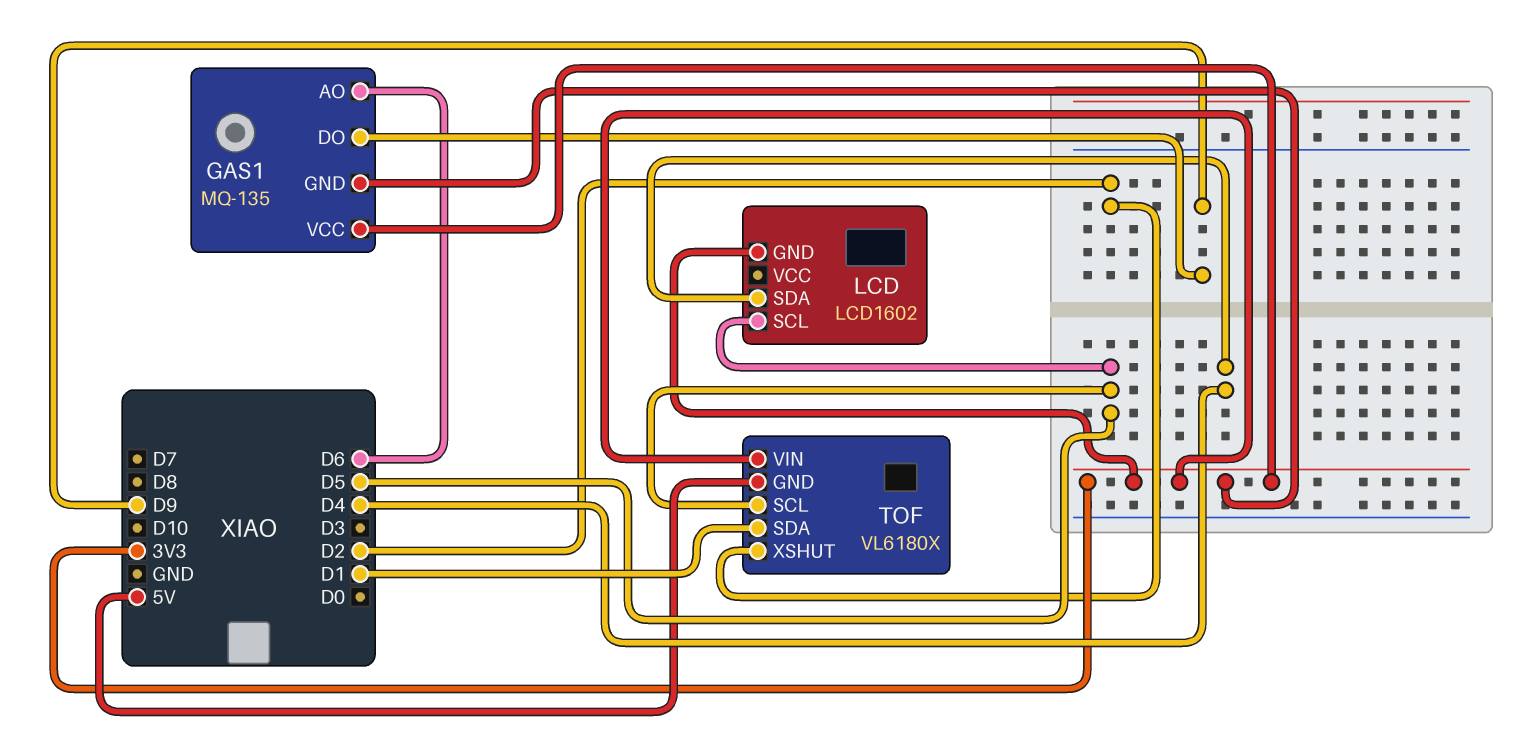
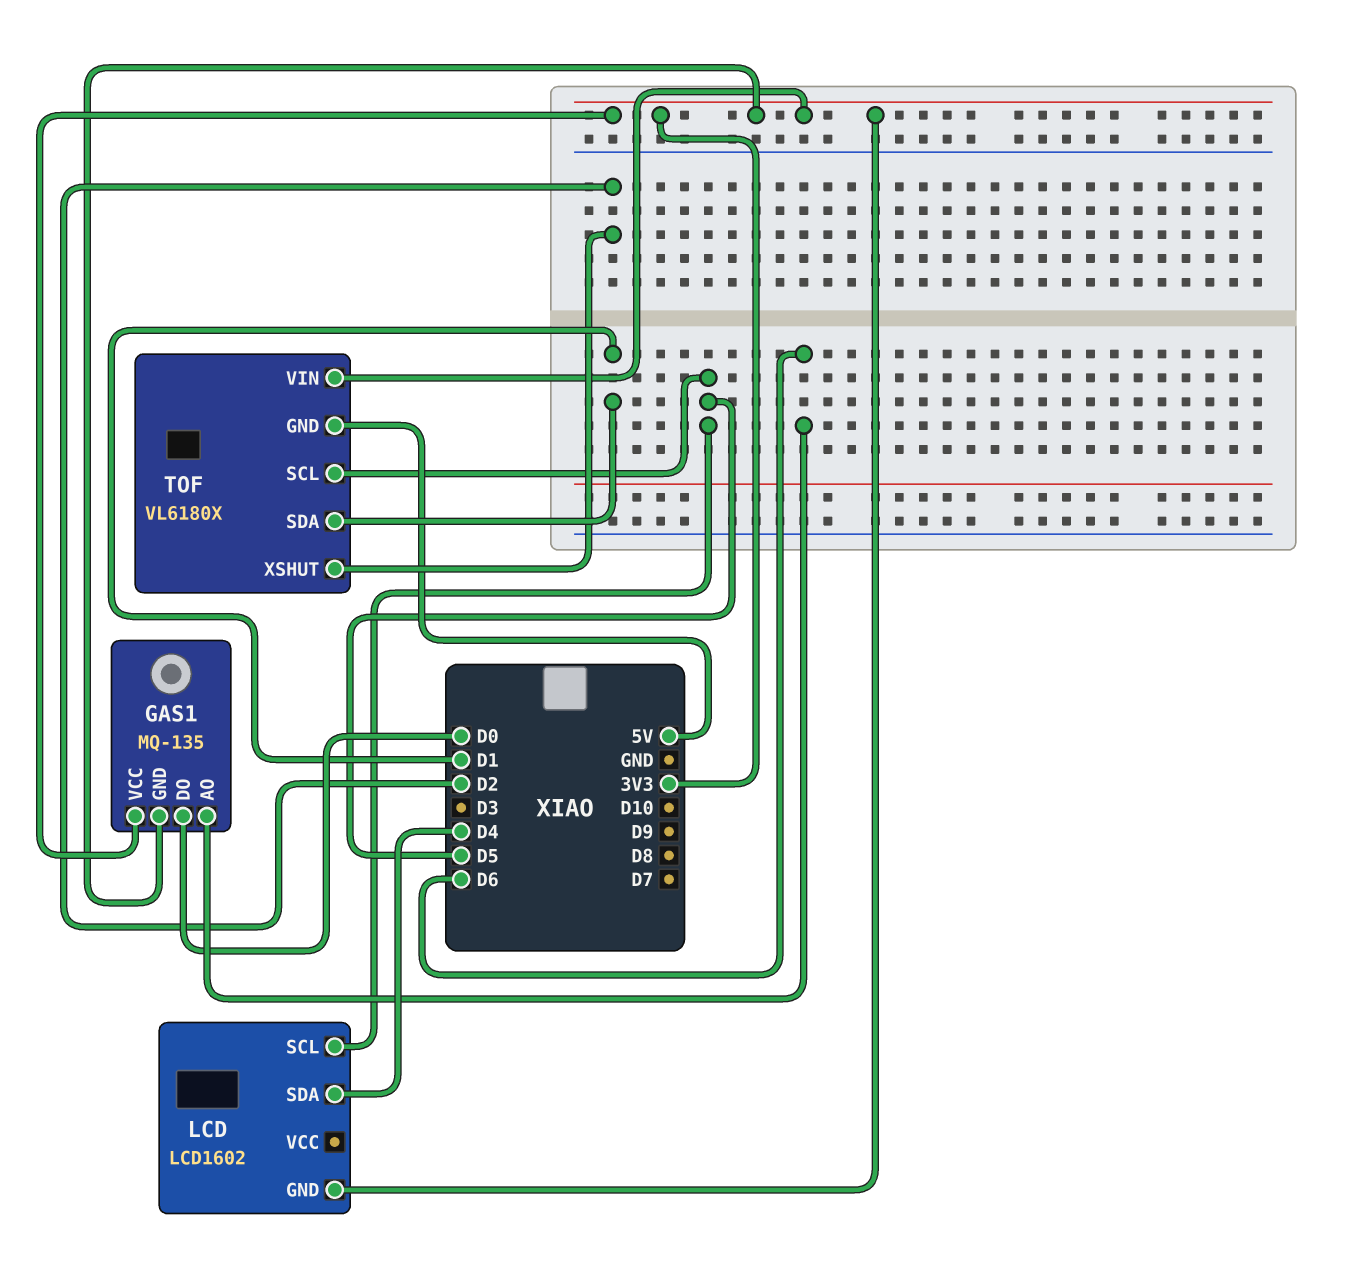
GAS1 pin DO: D9 -> D0

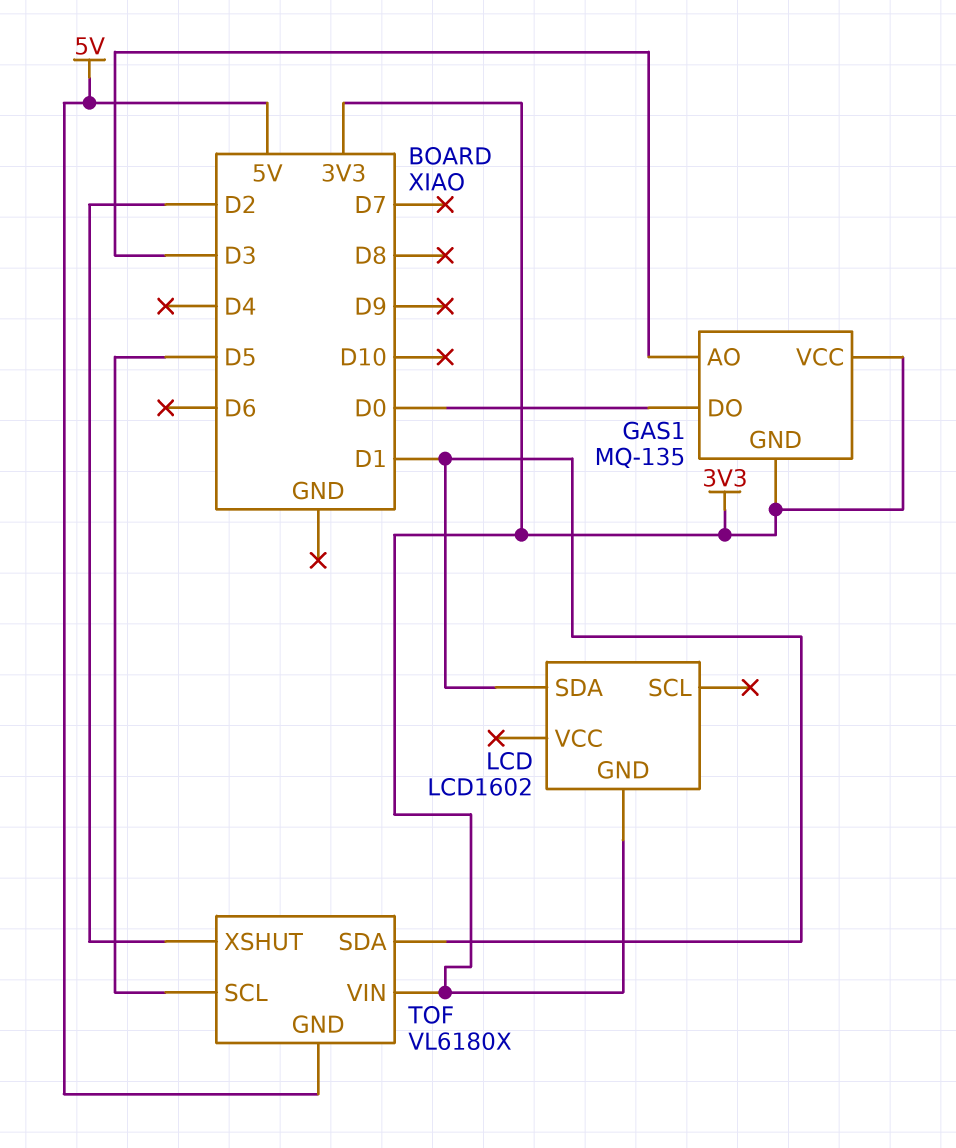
GAS1 pin AO: D6 -> D3
LCD pin SCL: D5 -> none
LCD pin SDA: D4 -> D1

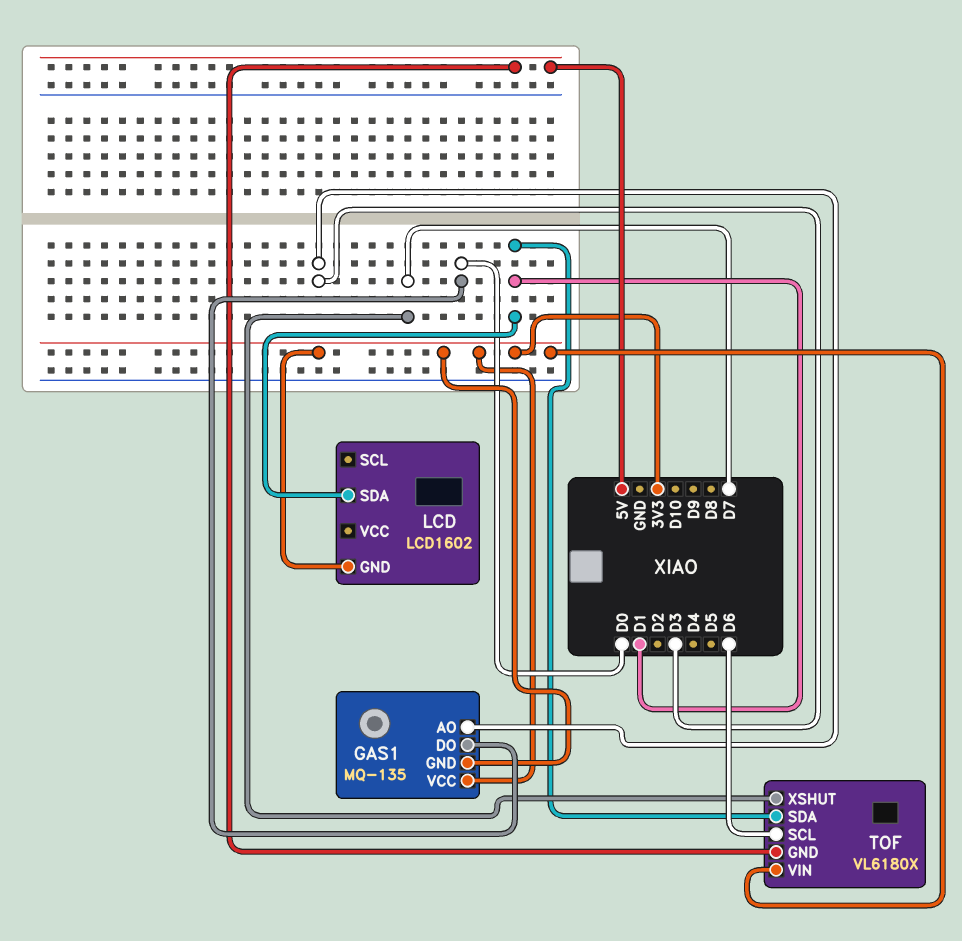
TOF pin SCL: D5 -> D6
TOF pin XSHUT: D2 -> D7

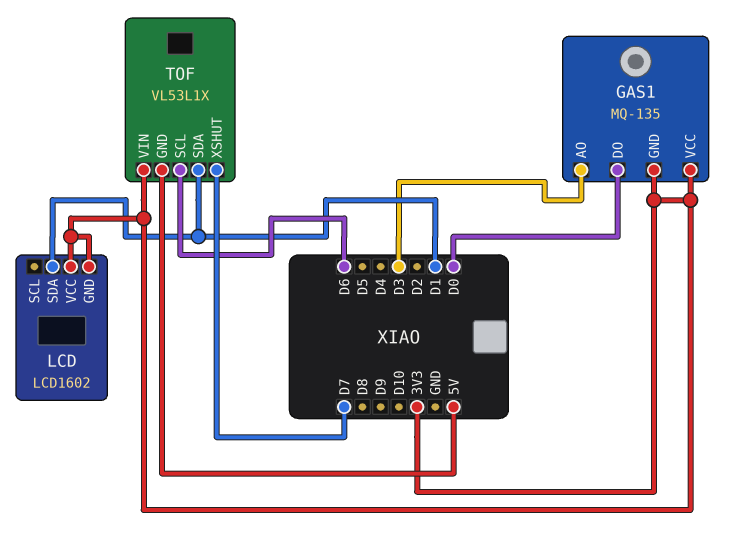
LCD pin VCC: none -> 3V3
TOF: VL6180X -> VL53L1X

